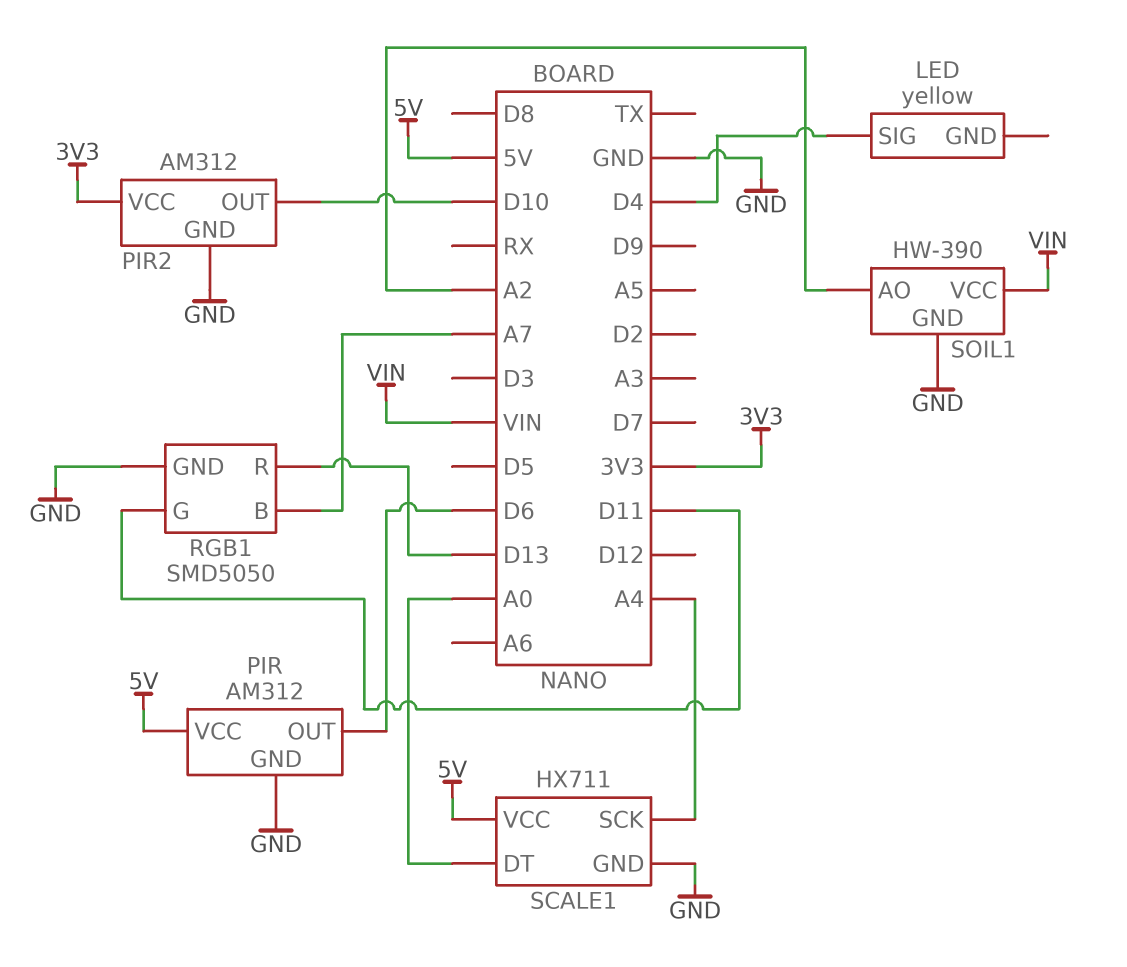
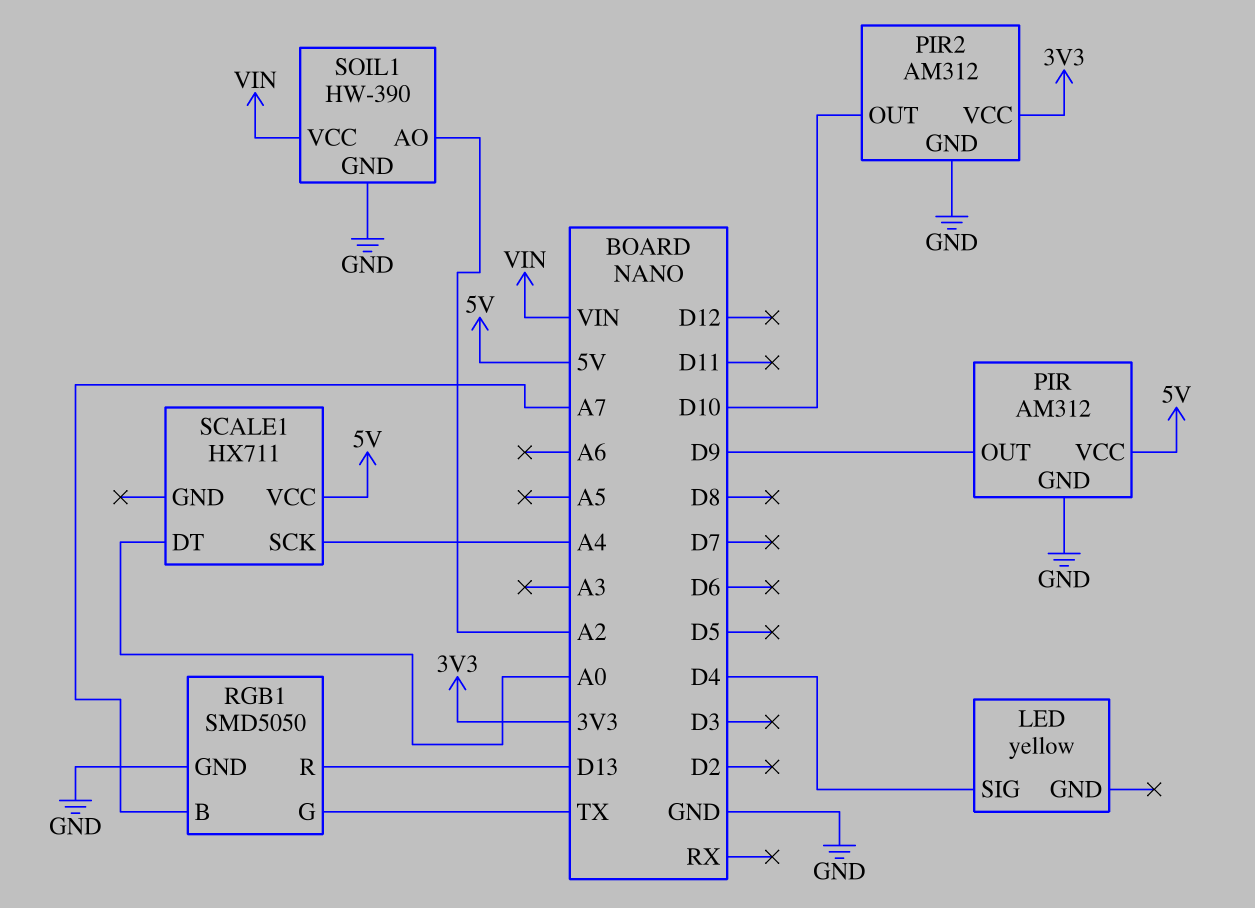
PIR pin OUT: D6 -> D9
RGB1 pin G: D11 -> TX
SCALE1 pin GND: GND -> none

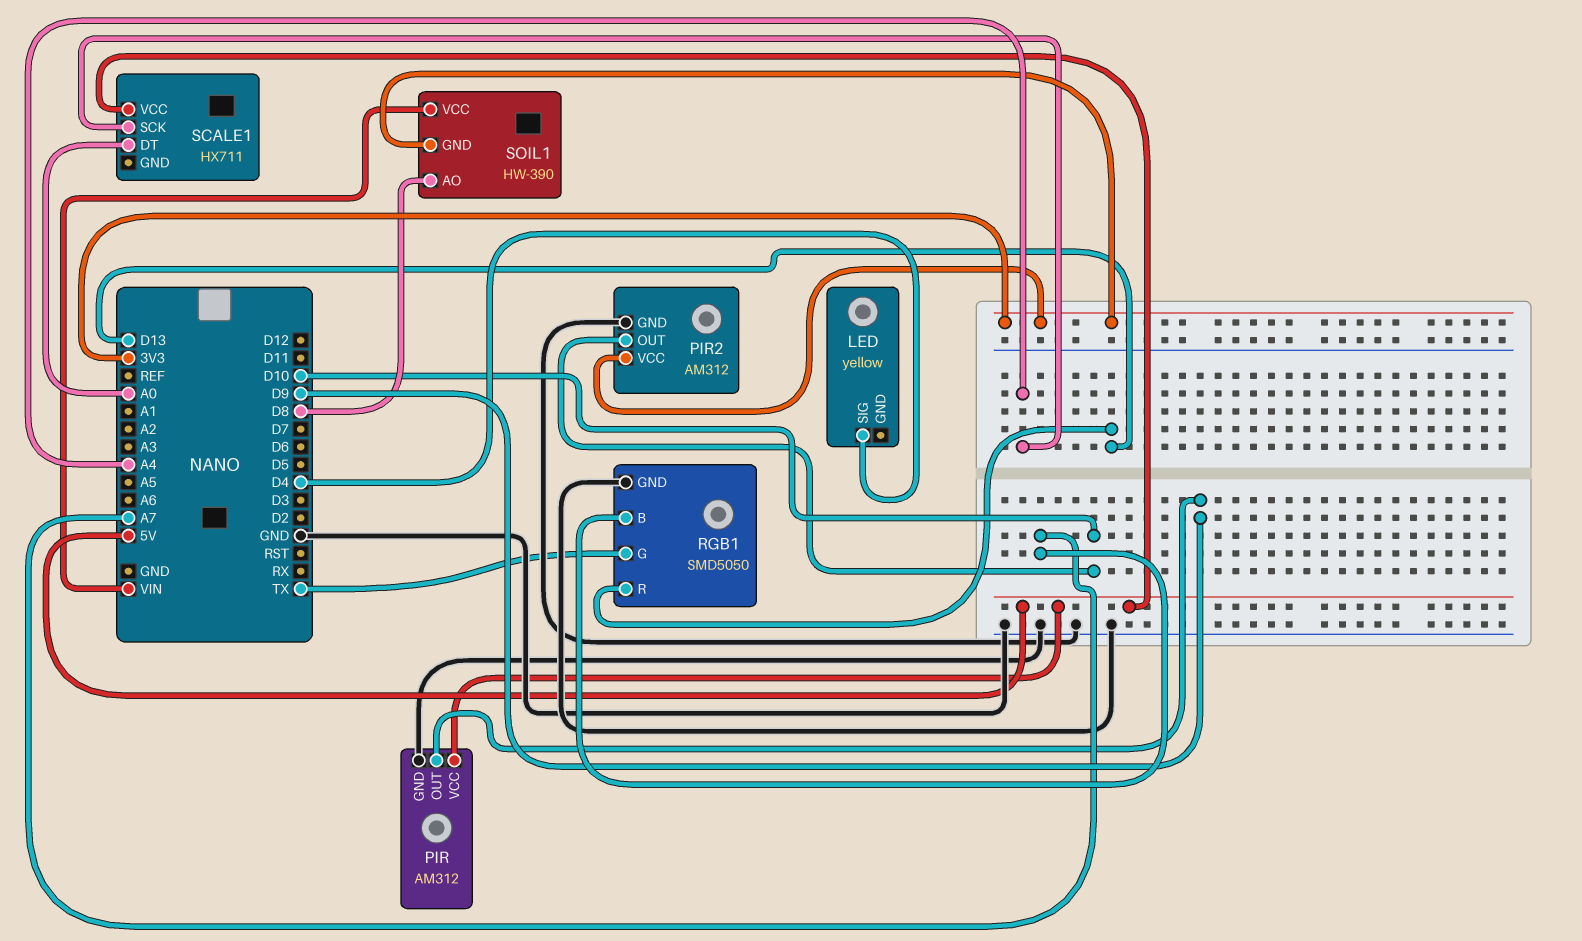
SOIL1 pin AO: A2 -> D8
SOIL1 pin GND: GND -> 3V3

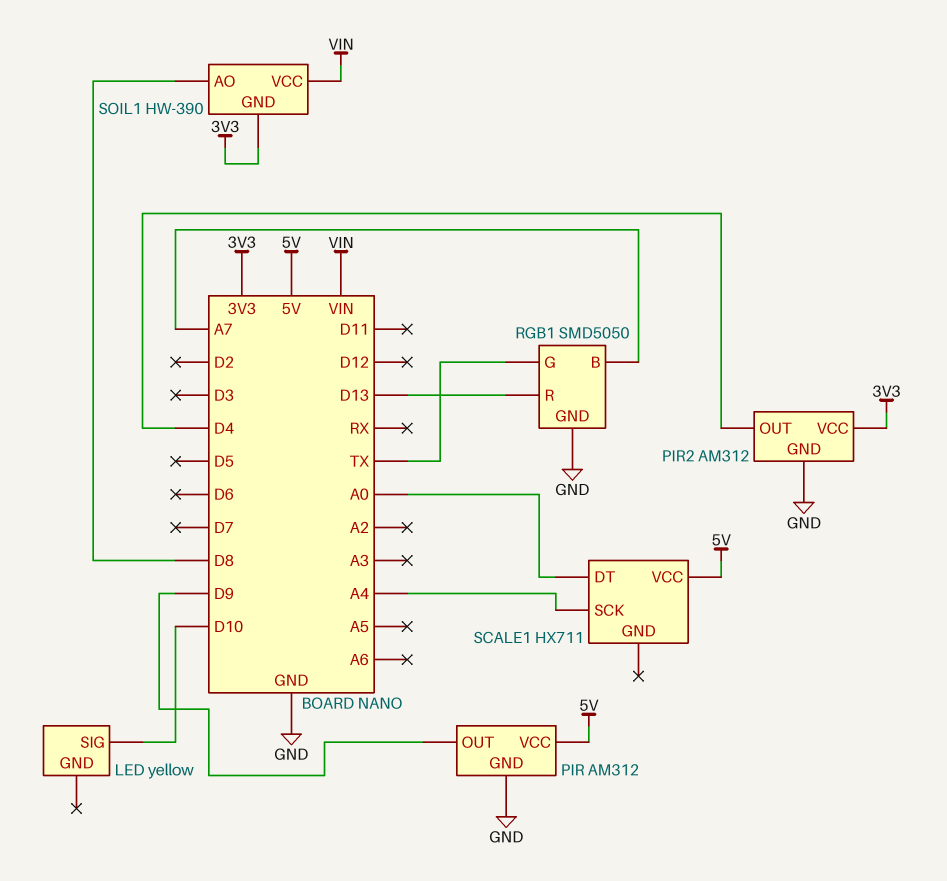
LED pin SIG: D4 -> D10
PIR2 pin OUT: D10 -> D4

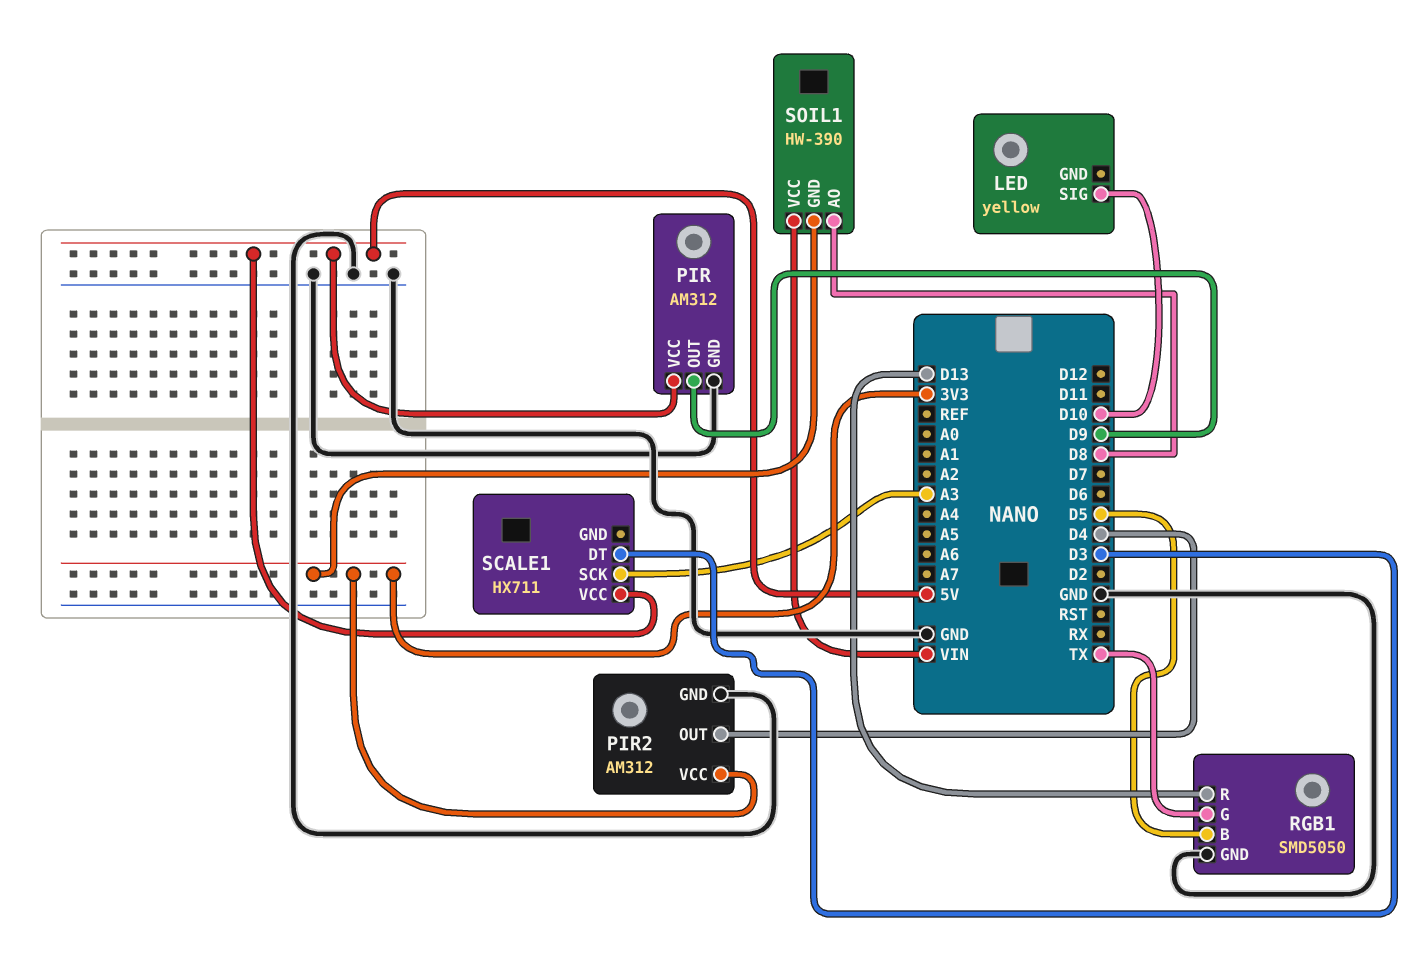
RGB1 pin B: A7 -> D5
SCALE1 pin DT: A0 -> D3
SCALE1 pin SCK: A4 -> A3

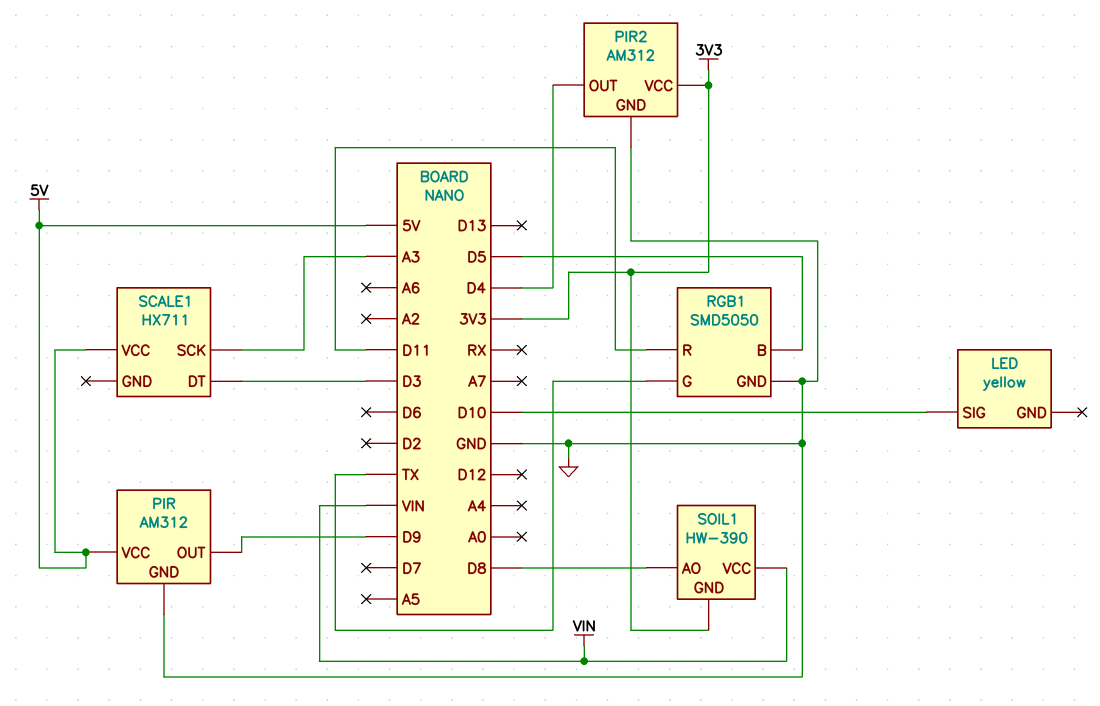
RGB1 pin R: D13 -> D11

